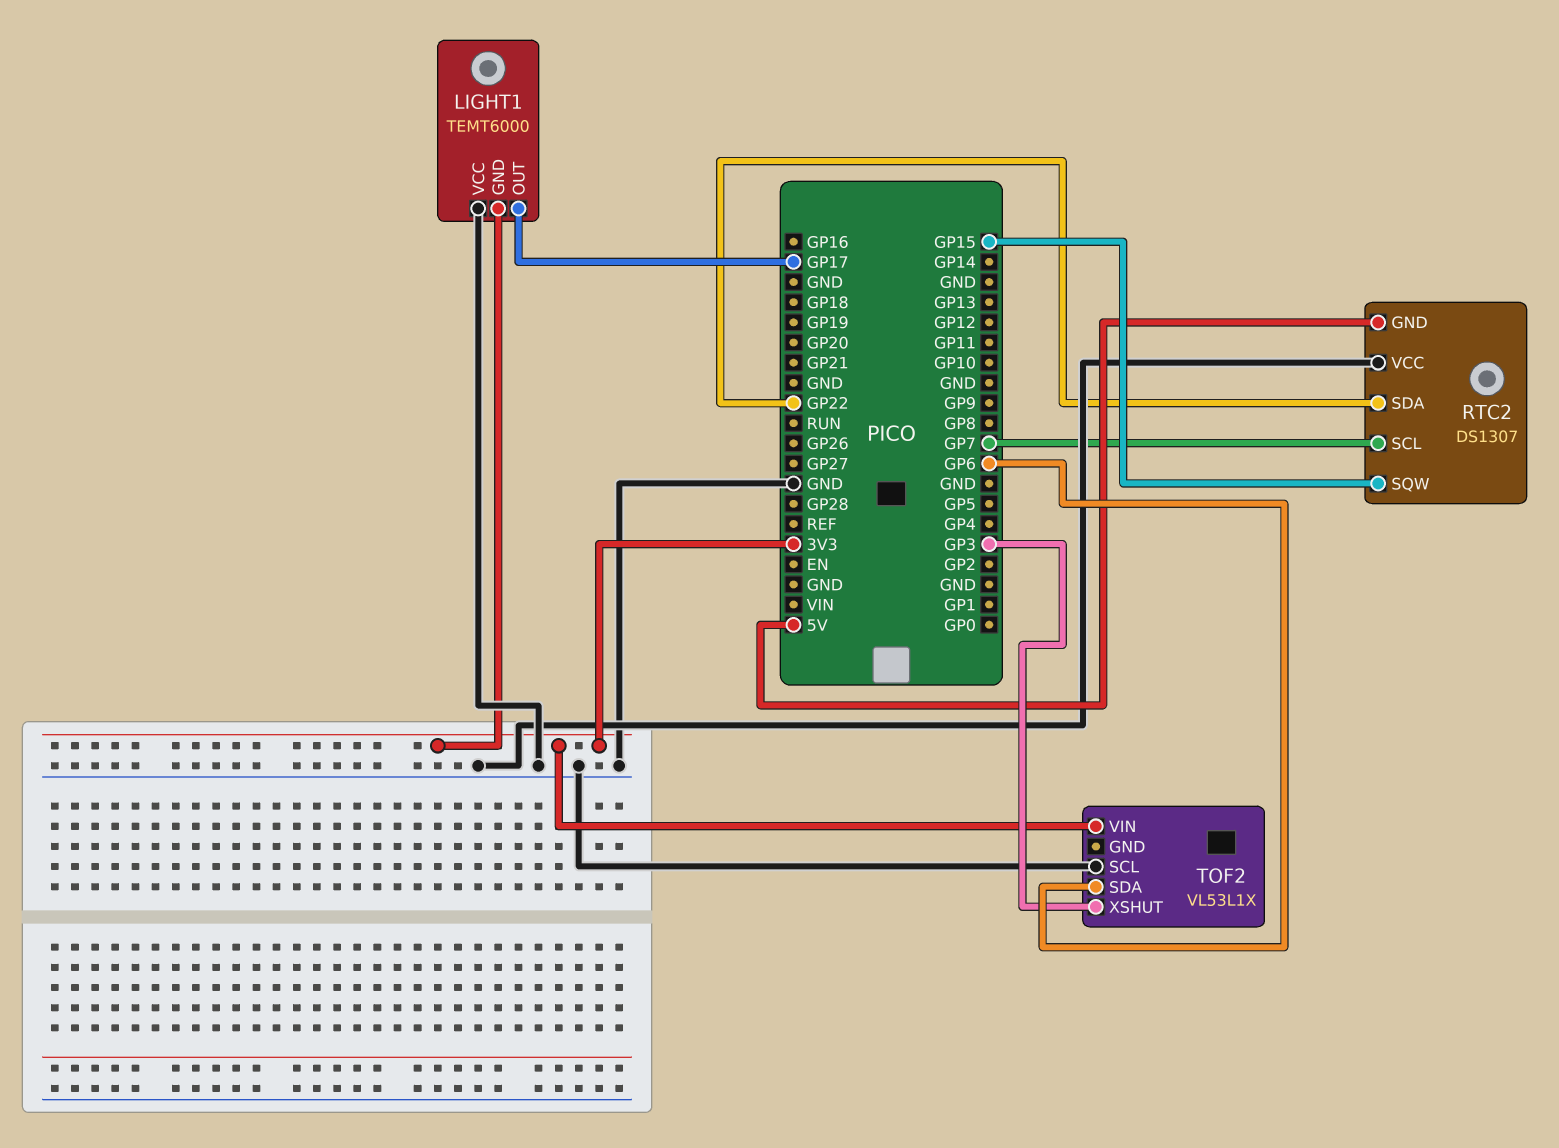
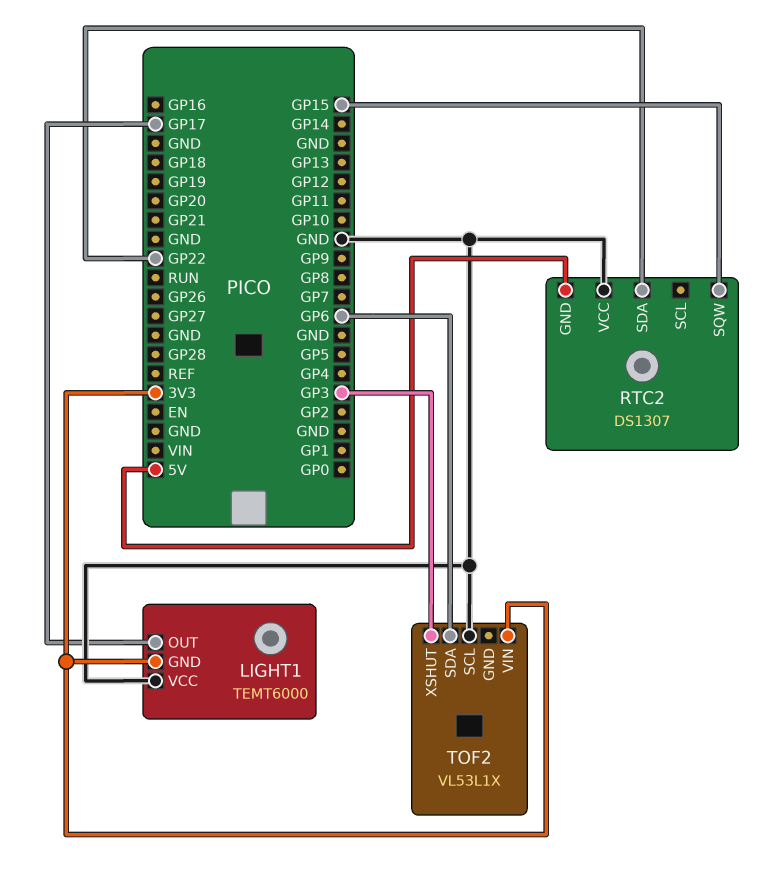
RTC2 pin SCL: GP7 -> none

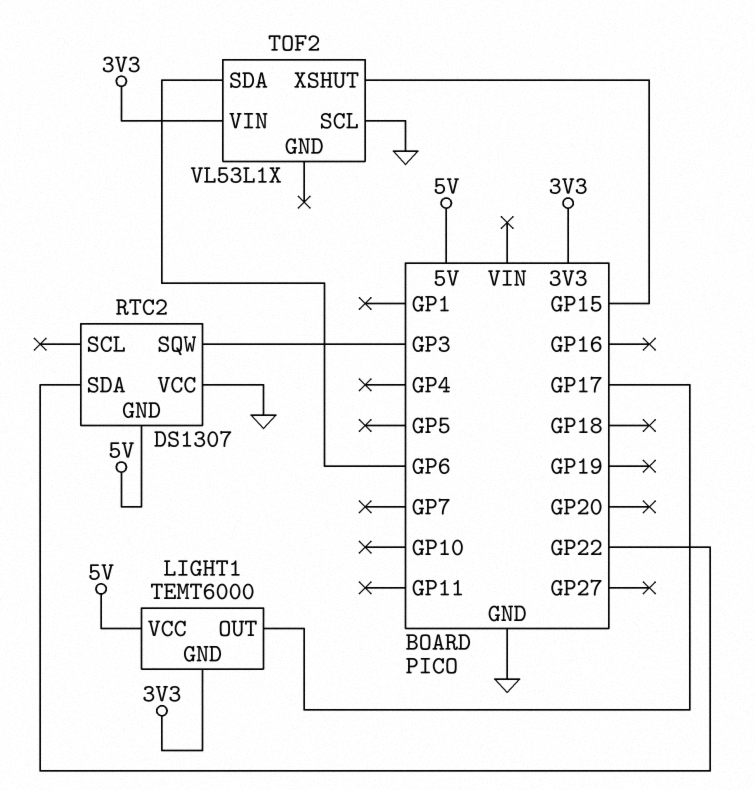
LIGHT1 pin VCC: GND -> 5V
RTC2 pin SQW: GP15 -> GP3
TOF2 pin XSHUT: GP3 -> GP15

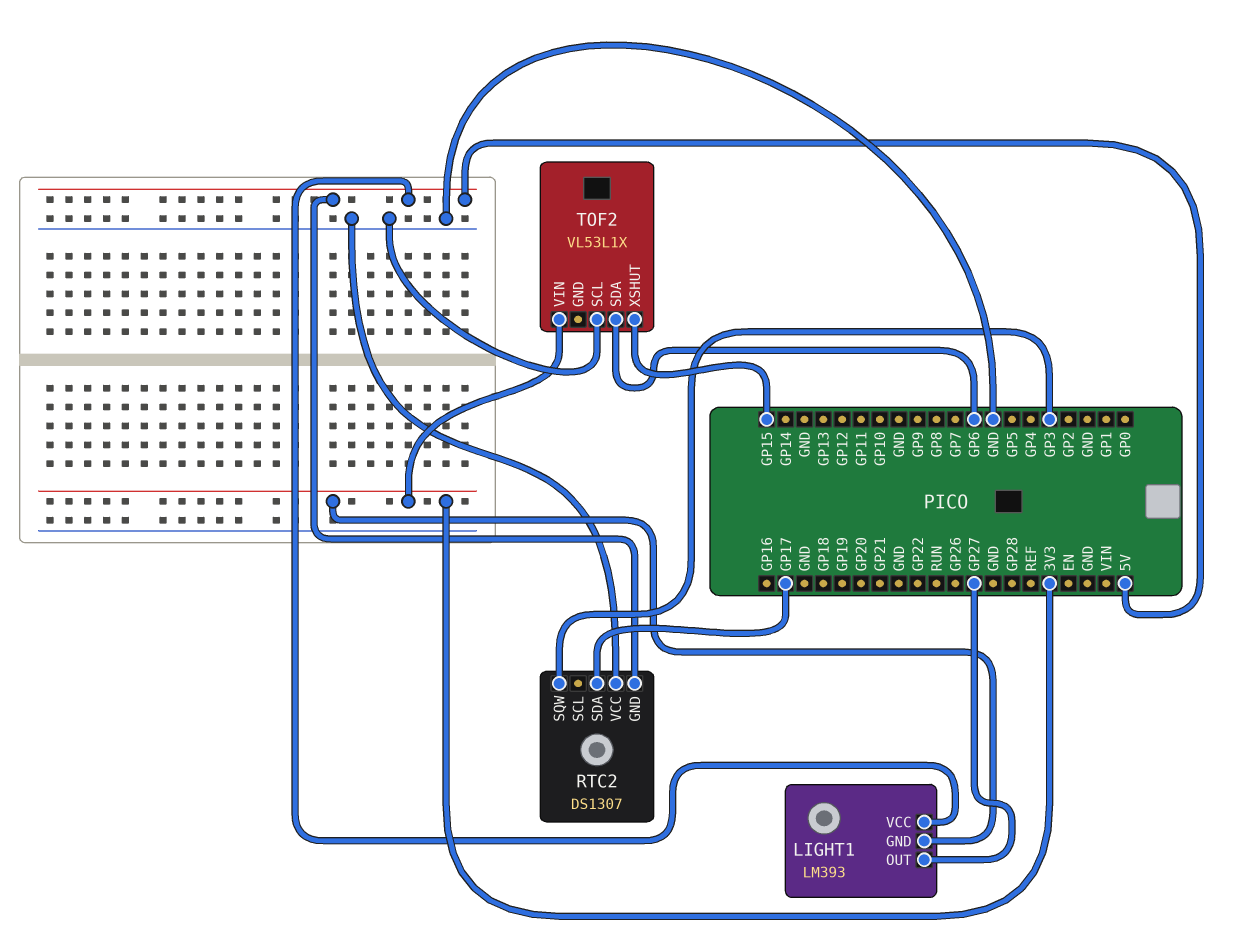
LIGHT1: TEMT6000 -> LM393
LIGHT1 pin OUT: GP17 -> GP27
RTC2 pin SDA: GP22 -> GP17

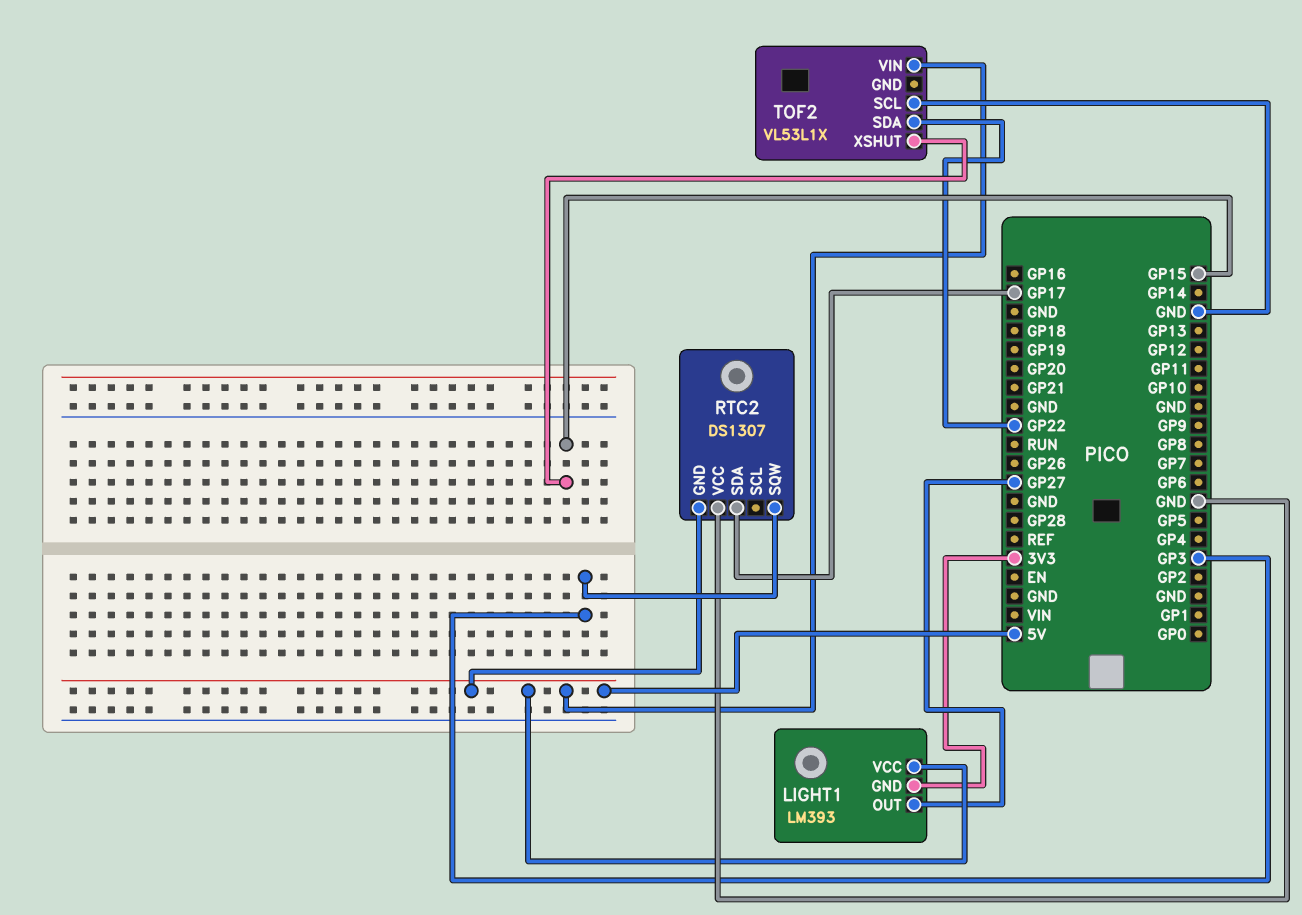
TOF2 pin SDA: GP6 -> GP22
TOF2 pin VIN: 3V3 -> 5V

